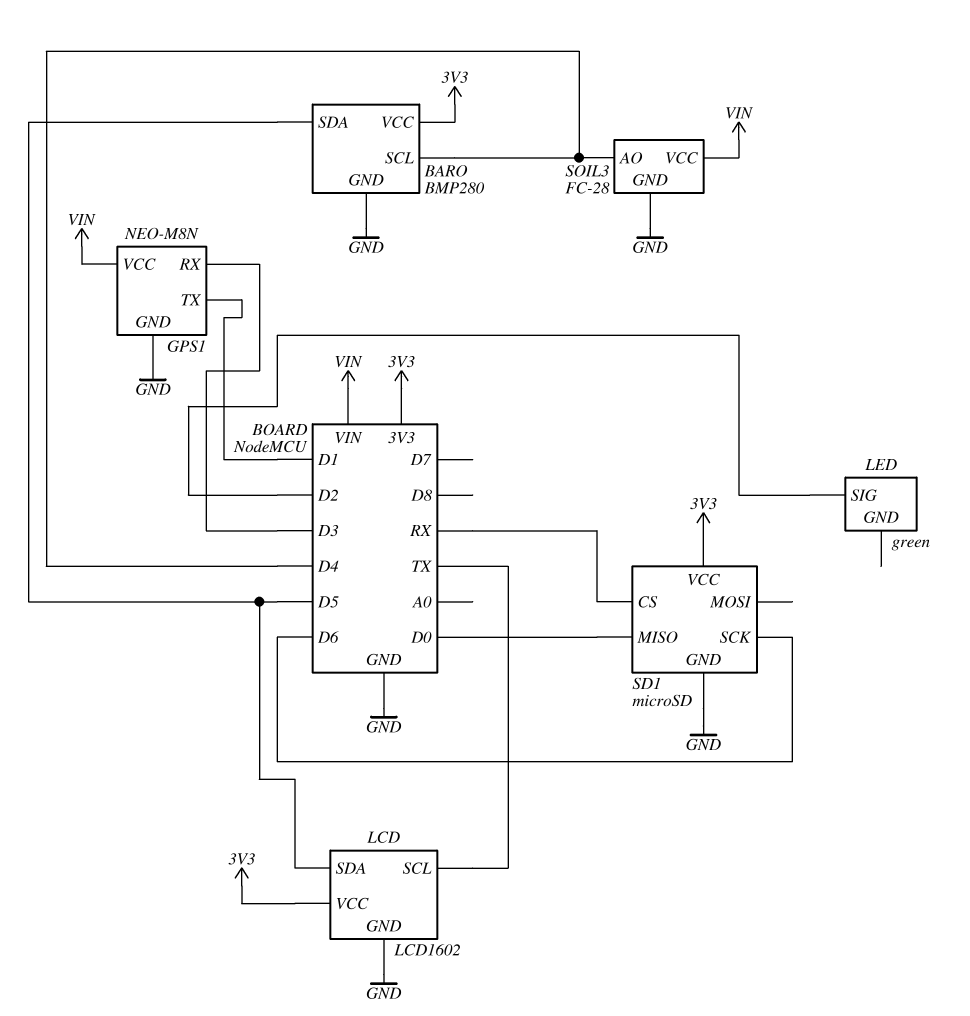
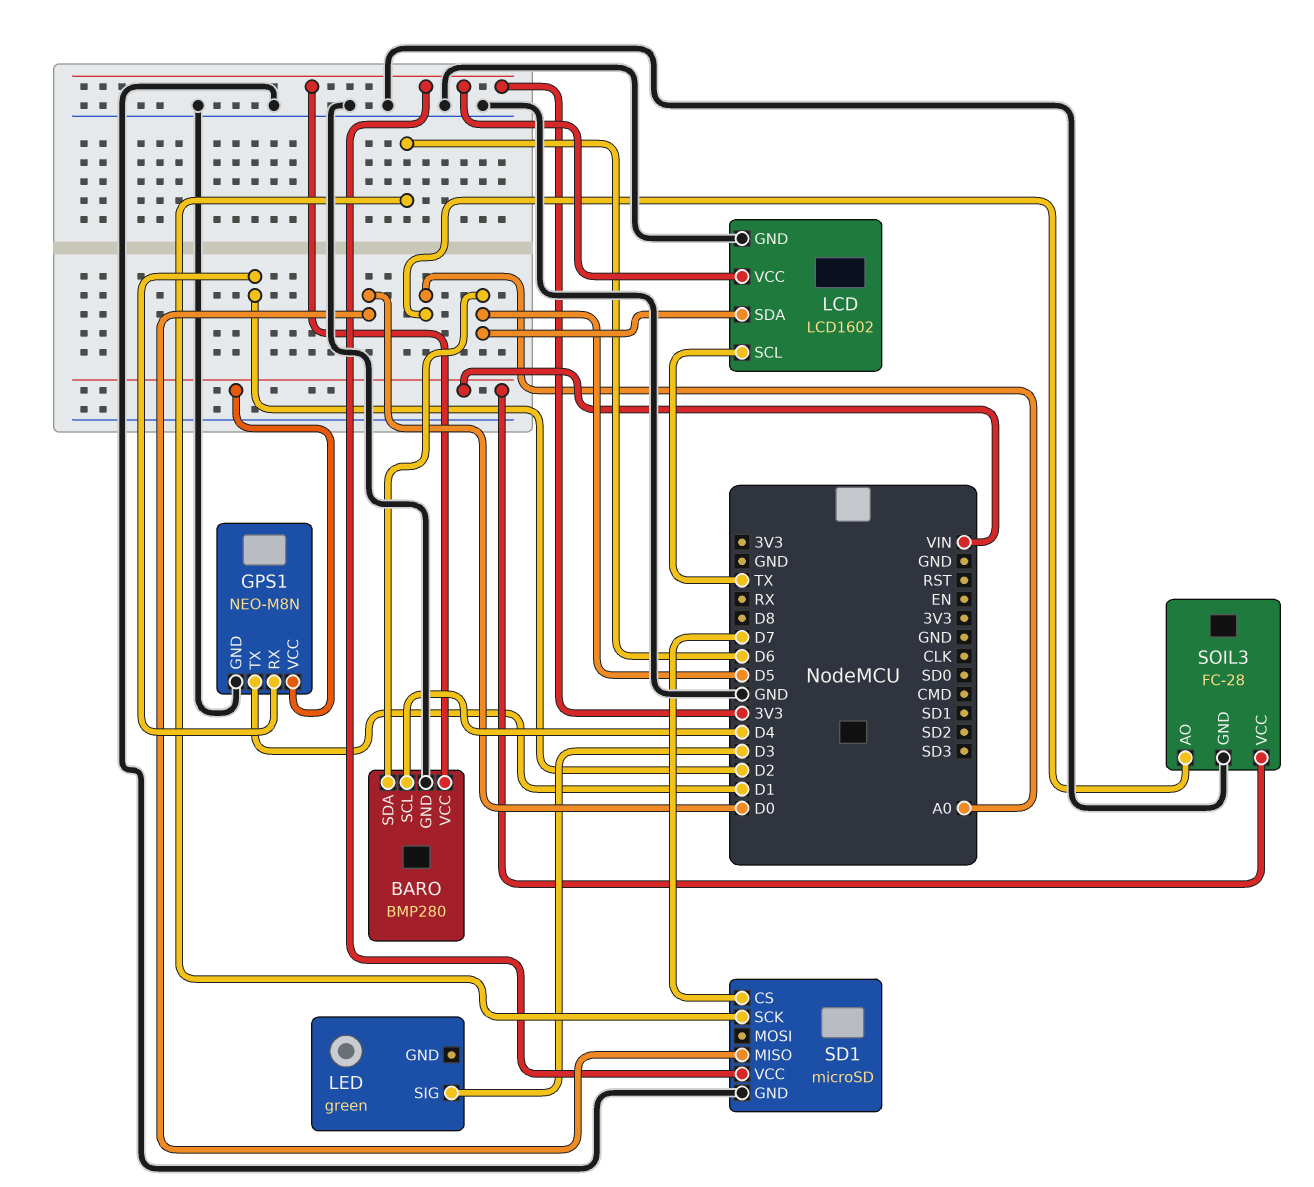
GPS1 pin RX: D3 -> D2
LED pin SIG: D2 -> D3
SD1 pin CS: RX -> D7
SOIL3 pin AO: D4 -> A0

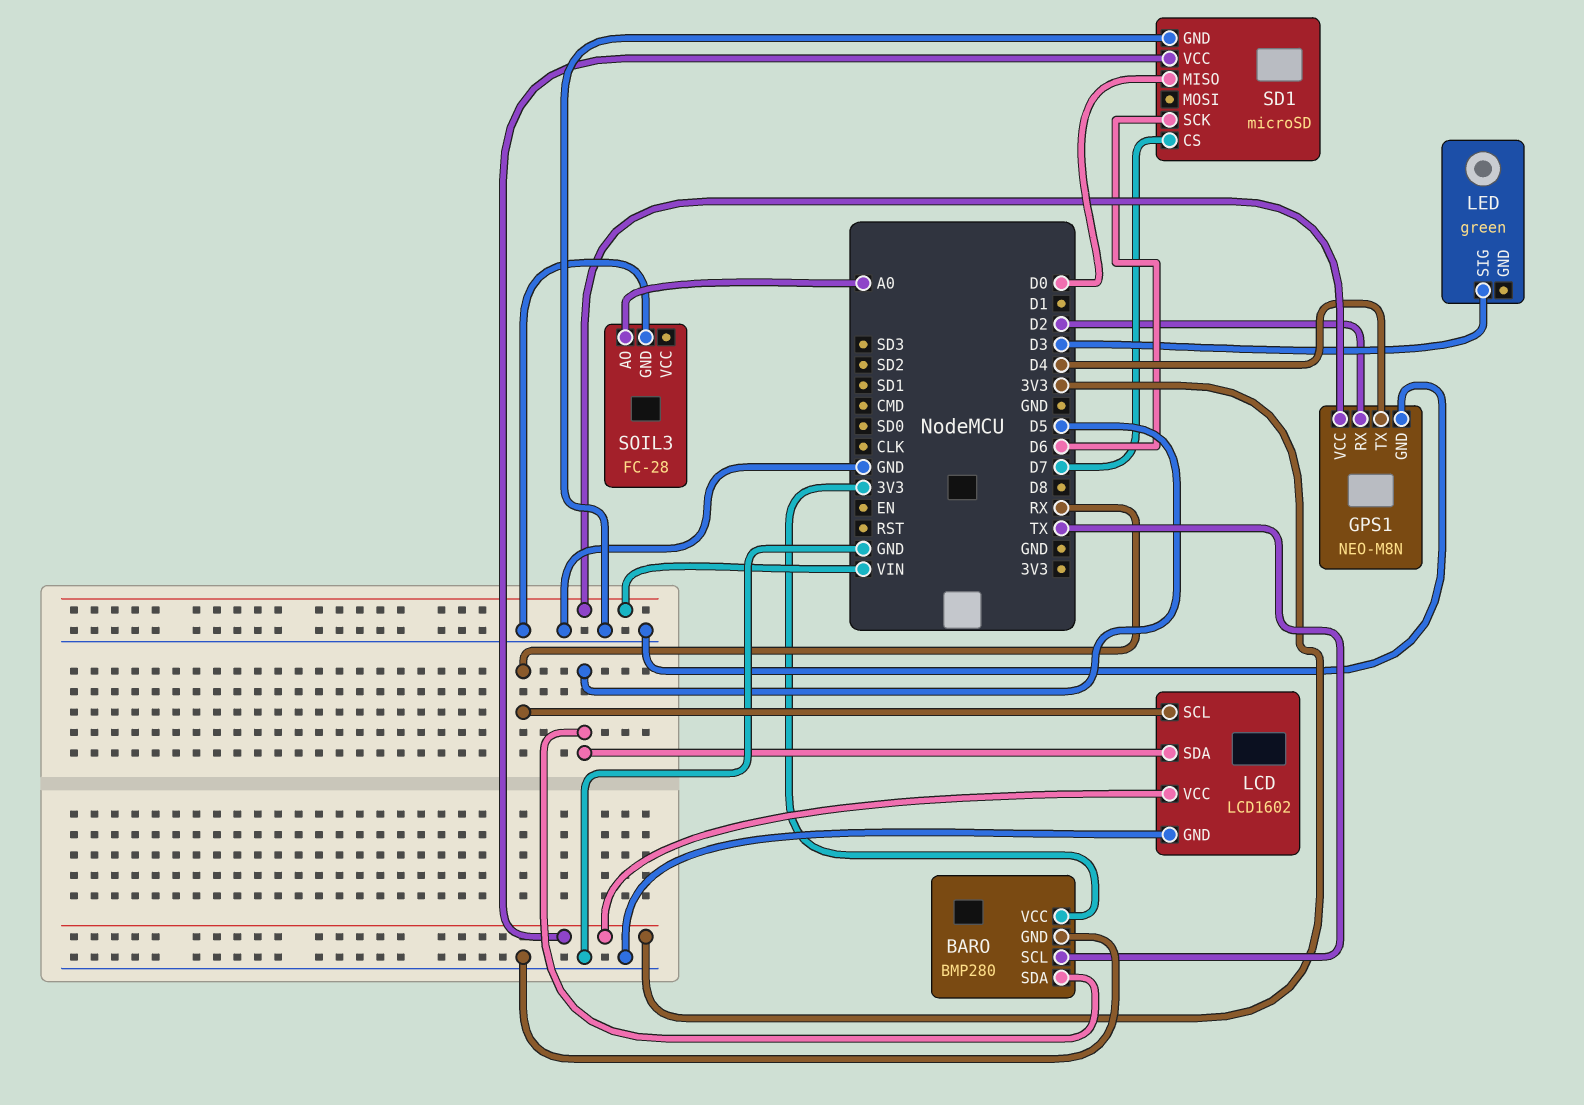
BARO pin SCL: D4 -> TX
GPS1 pin TX: D1 -> D4
LCD pin SCL: TX -> RX
SOIL3 pin VCC: VIN -> none

